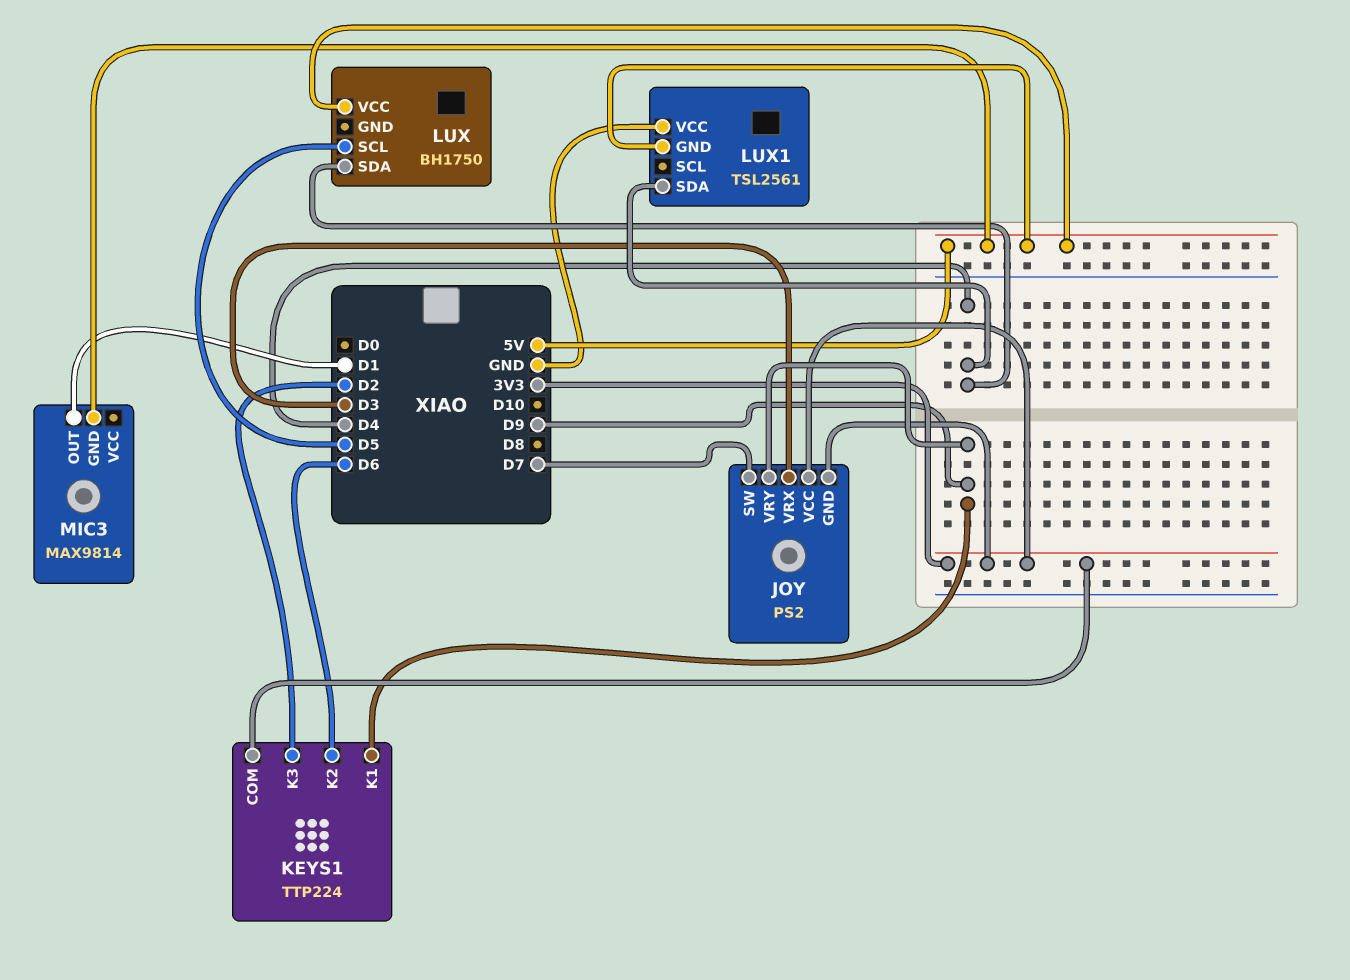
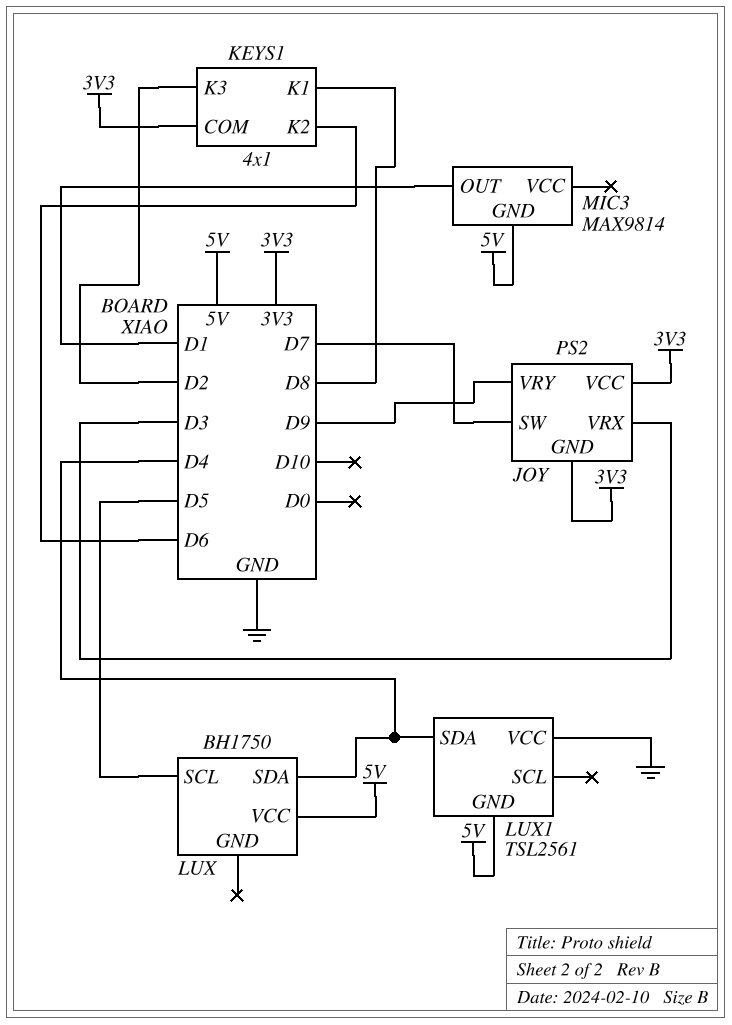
KEYS1: TTP224 -> 4x1
KEYS1 pin K1: D9 -> D8

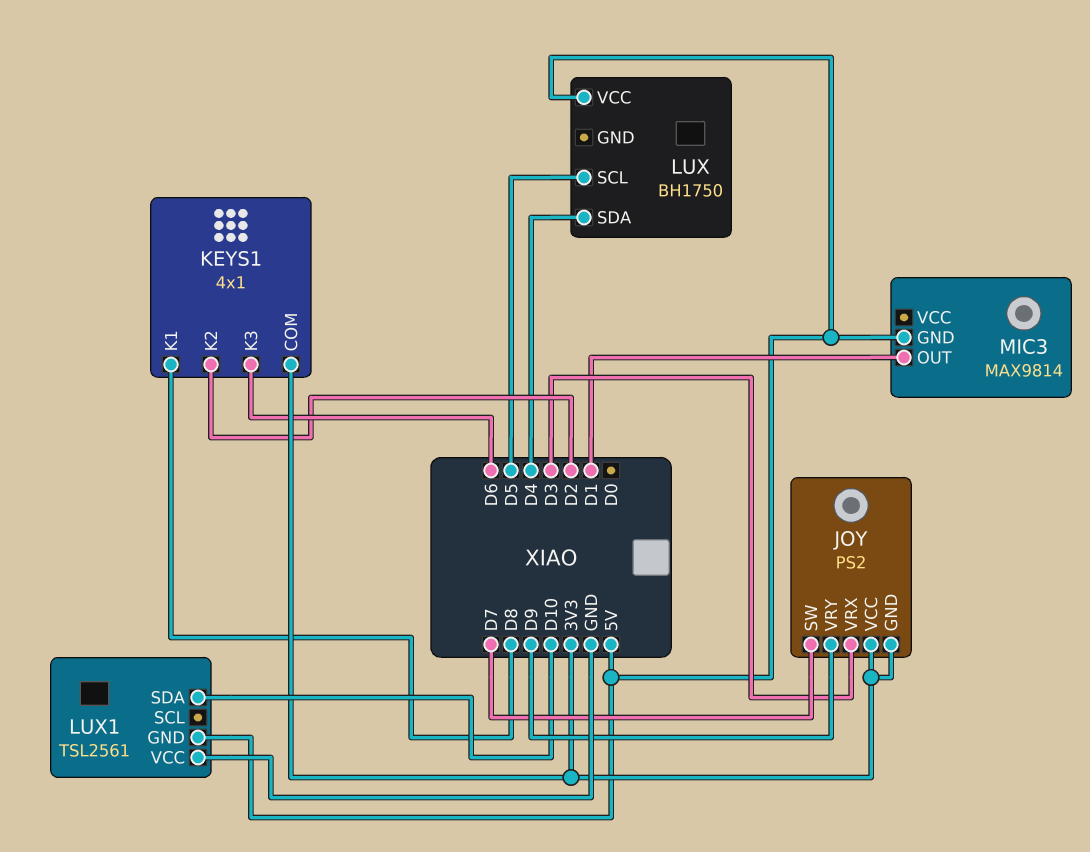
KEYS1 pin K2: D6 -> D2
KEYS1 pin K3: D2 -> D6
LUX1 pin SDA: D4 -> D10

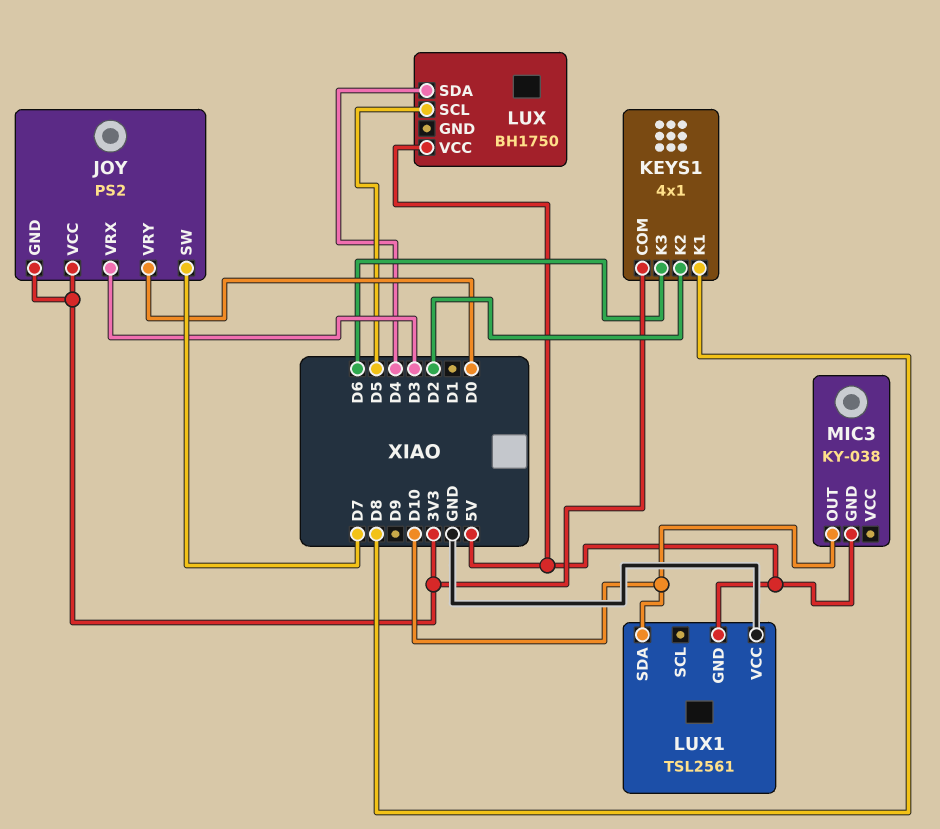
JOY pin VRY: D9 -> D0
MIC3: MAX9814 -> KY-038
MIC3 pin OUT: D1 -> D10

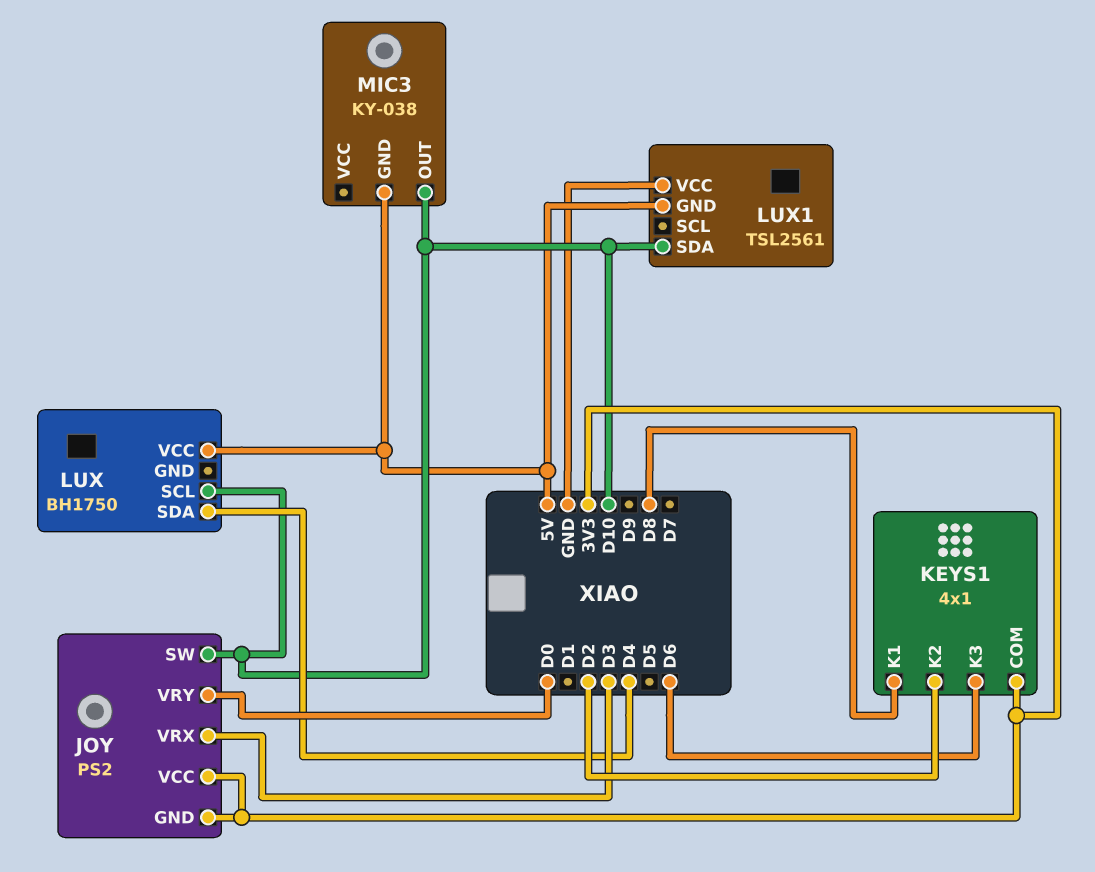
JOY pin SW: D7 -> D10
LUX pin SCL: D5 -> D10

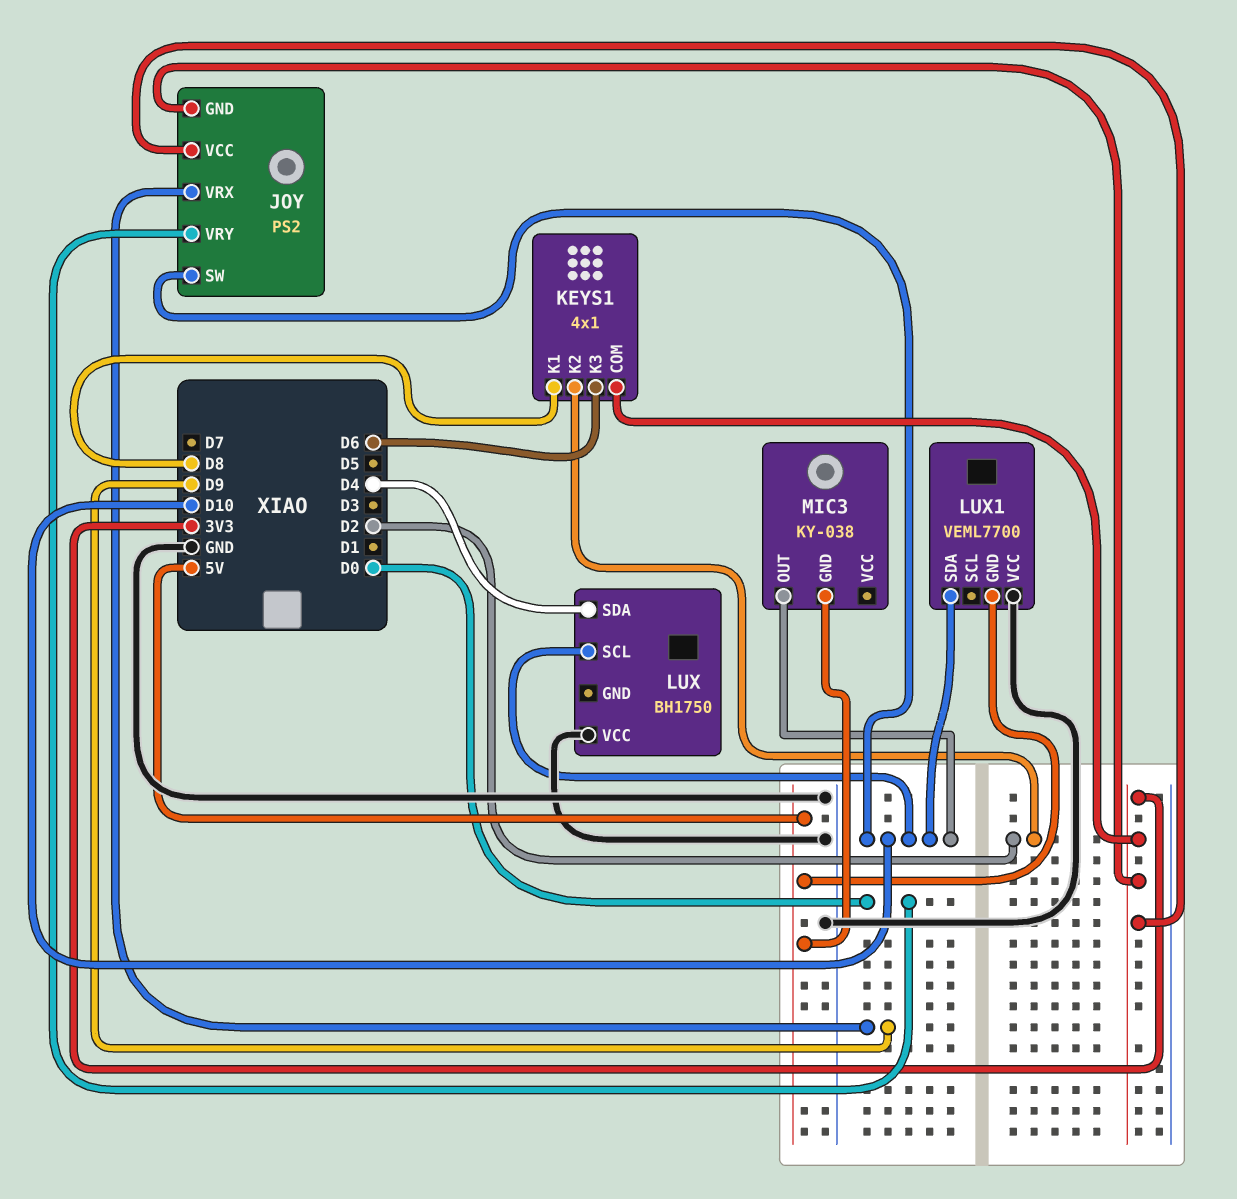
JOY pin VRX: D3 -> D9
LUX pin VCC: 5V -> GND
LUX1: TSL2561 -> VEML7700

